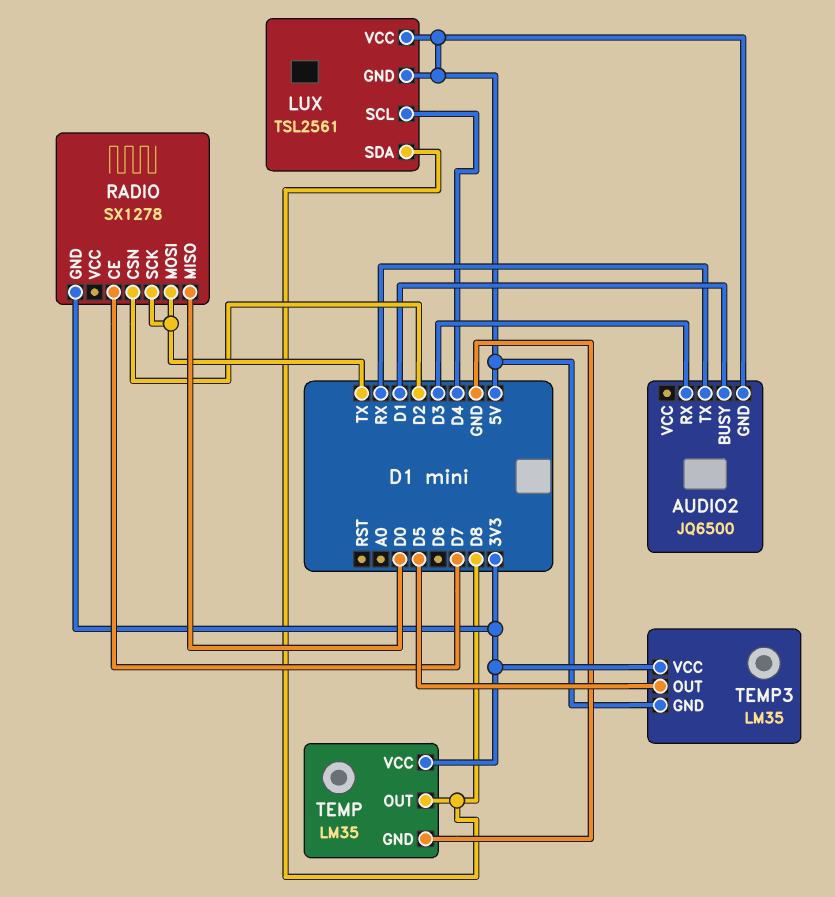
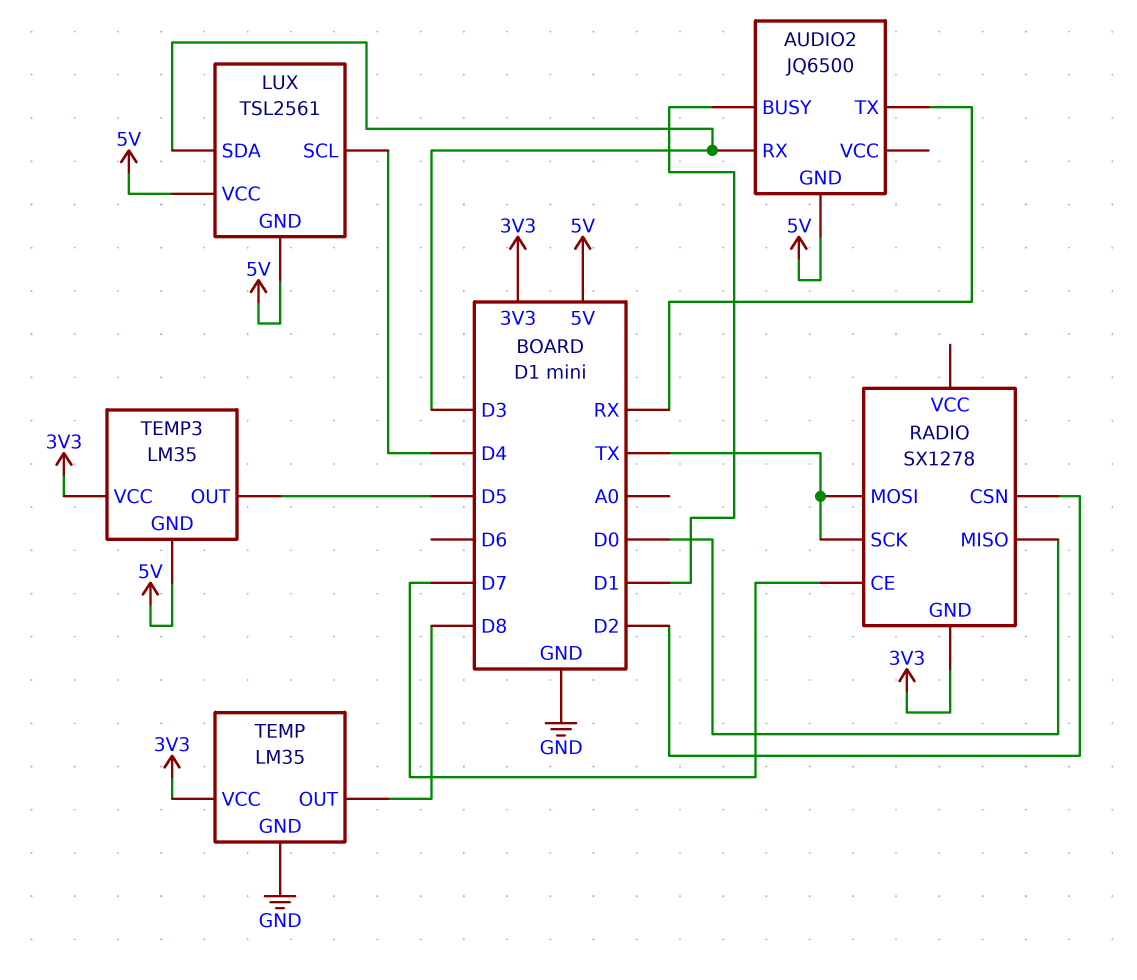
LUX pin SDA: D8 -> D3

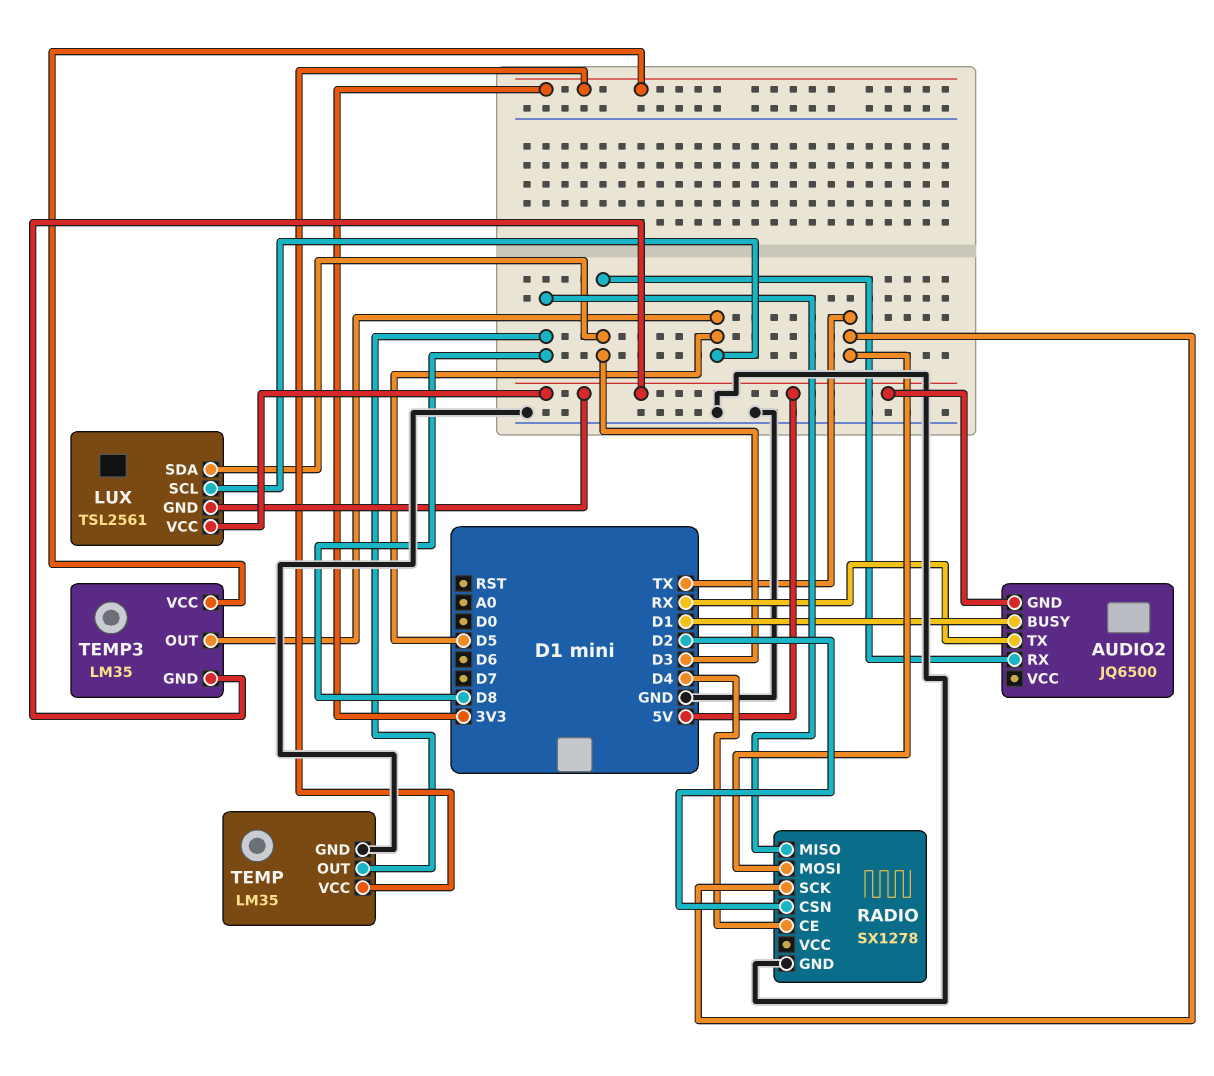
LUX pin SCL: D4 -> D5
RADIO pin CE: D7 -> D4
RADIO pin GND: 3V3 -> GND
RADIO pin MISO: D0 -> D8

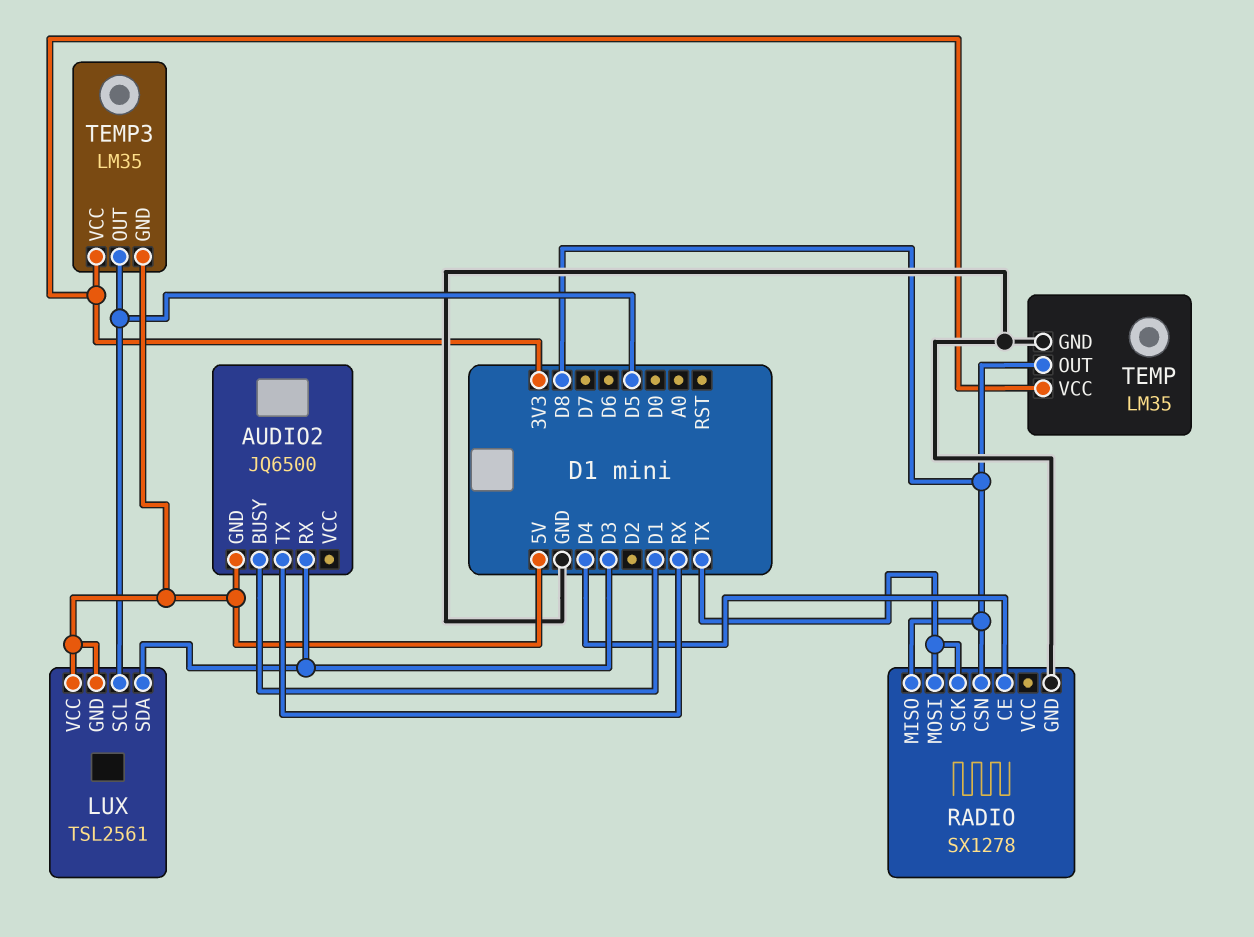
RADIO pin CSN: D2 -> D8

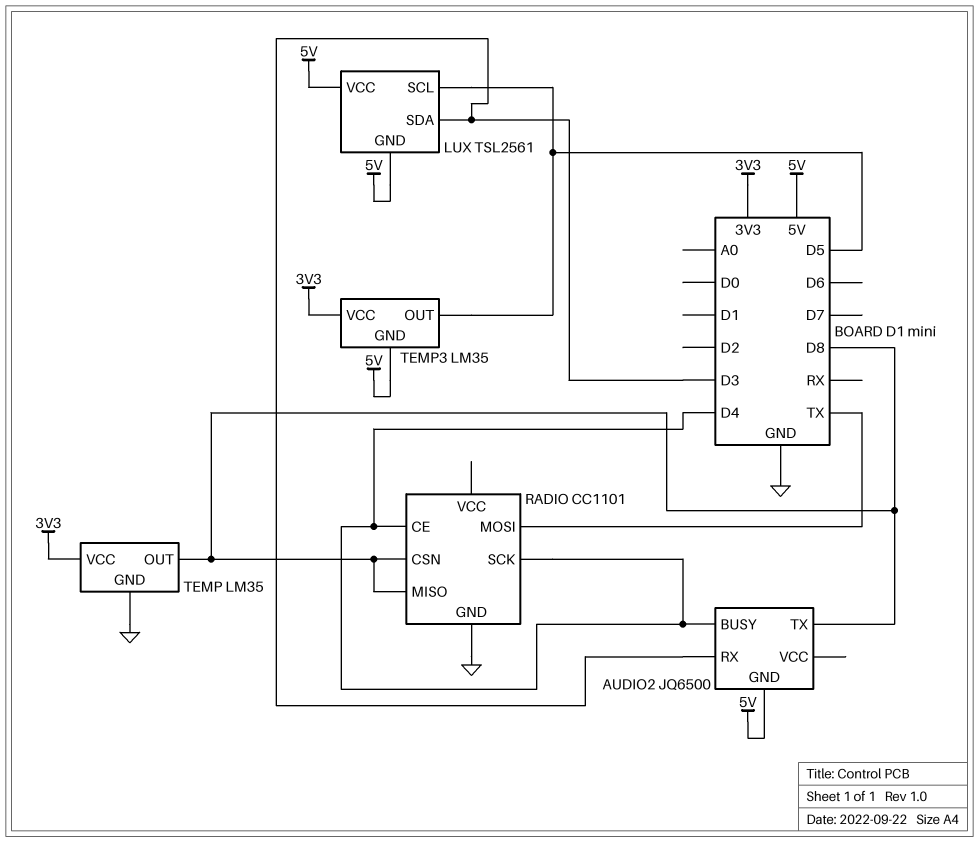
AUDIO2 pin BUSY: D1 -> D4
AUDIO2 pin TX: RX -> D8
RADIO: SX1278 -> CC1101
RADIO pin SCK: TX -> D4

